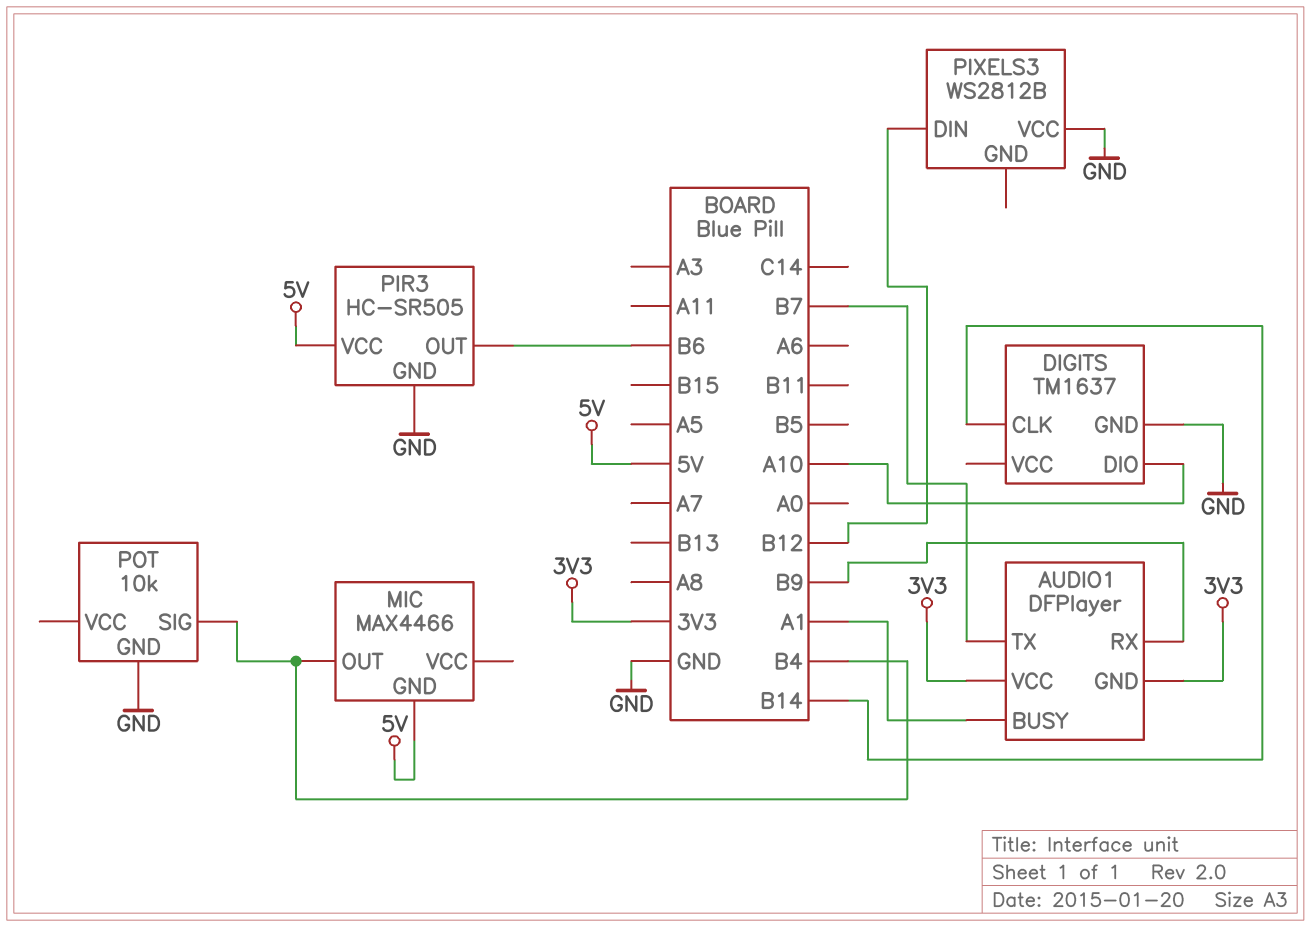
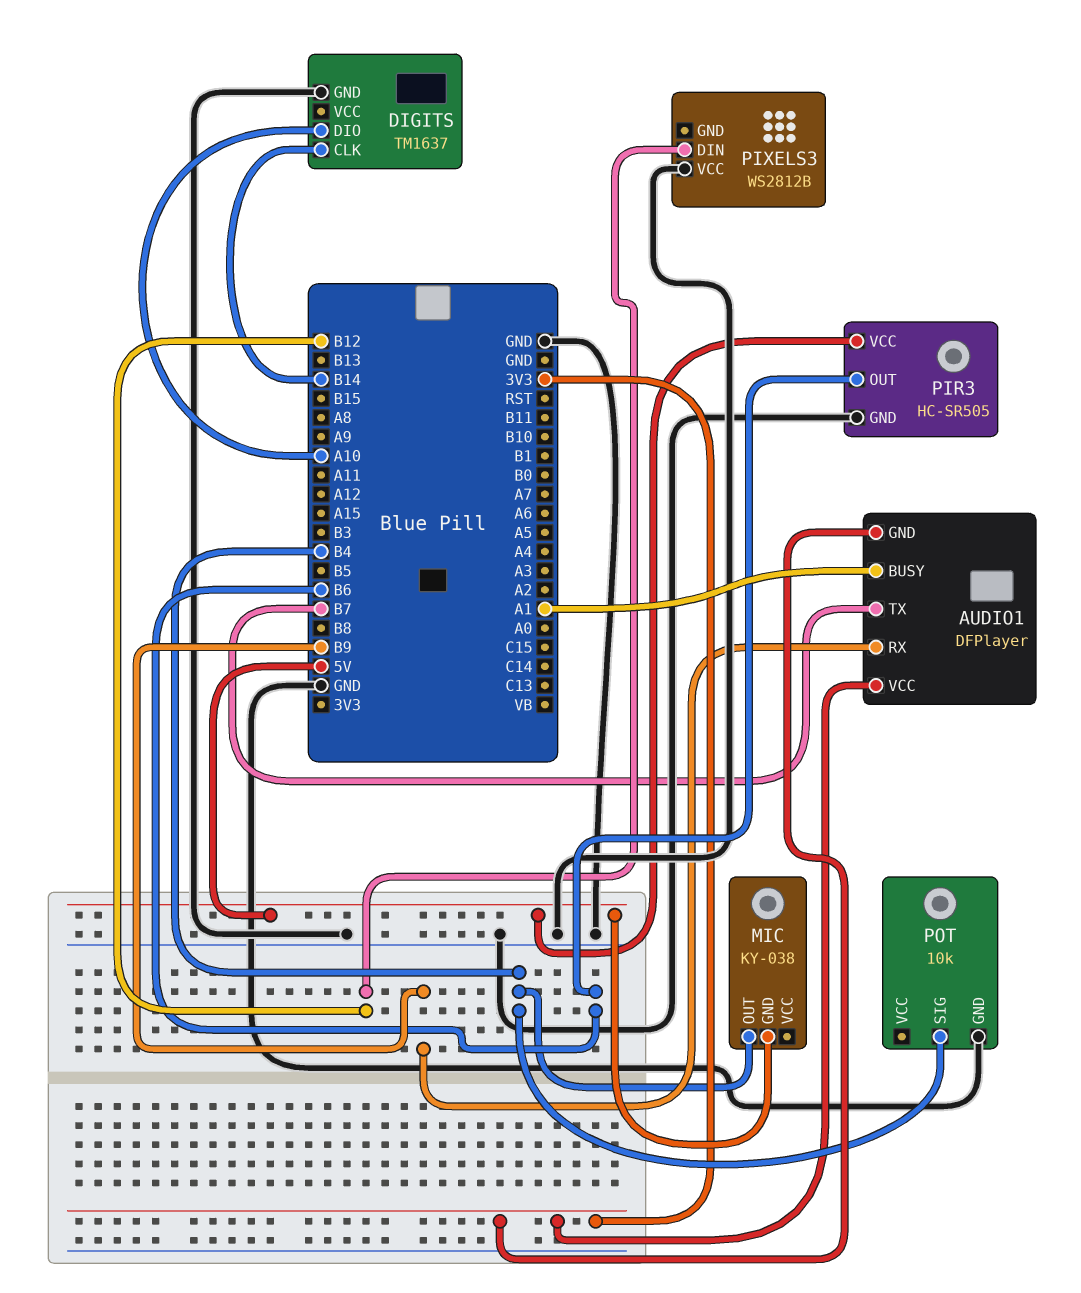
MIC: MAX4466 -> KY-038

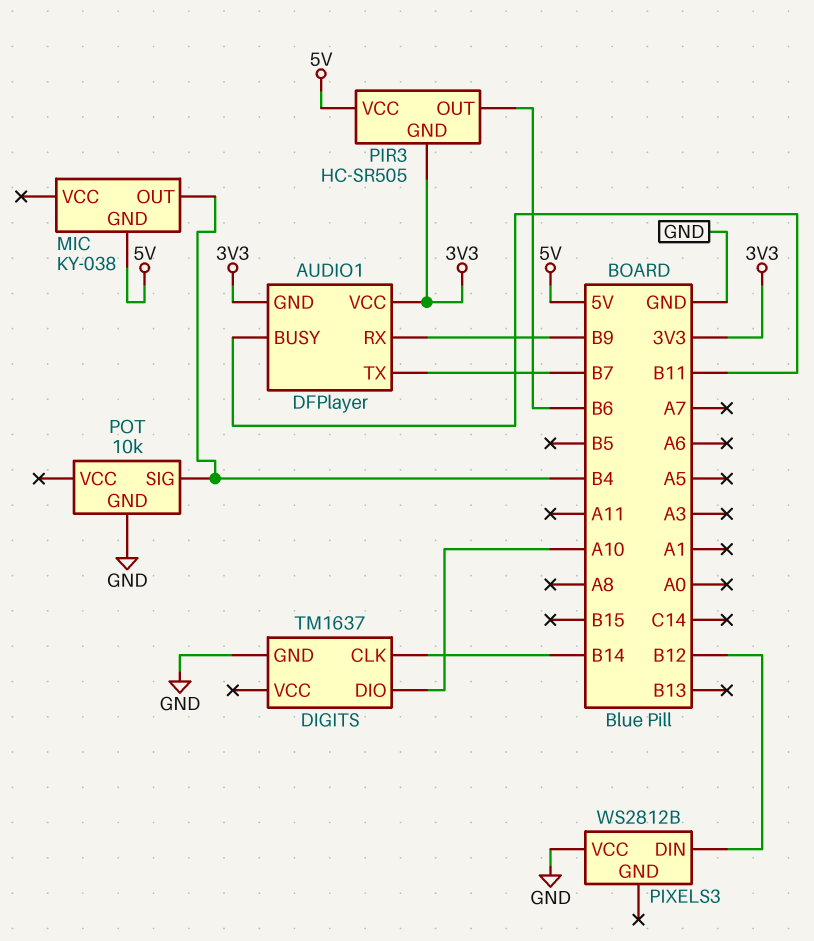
AUDIO1 pin BUSY: A1 -> B11
PIR3 pin GND: GND -> 3V3

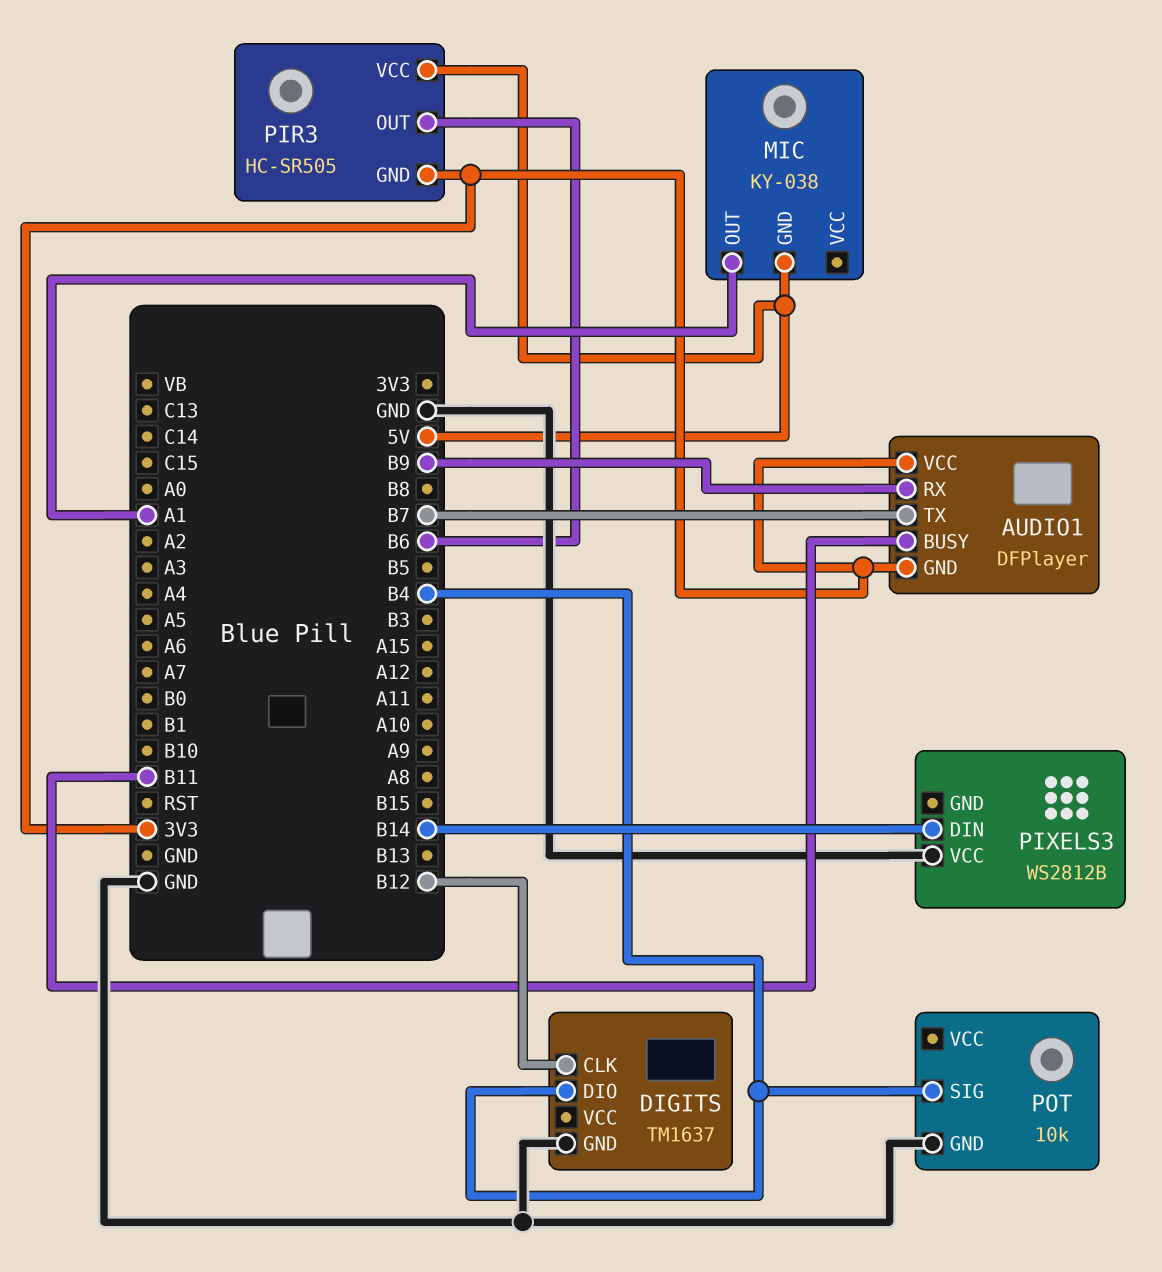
DIGITS pin CLK: B14 -> B12
DIGITS pin DIO: A10 -> B4
MIC pin OUT: B4 -> A1
PIXELS3 pin DIN: B12 -> B14

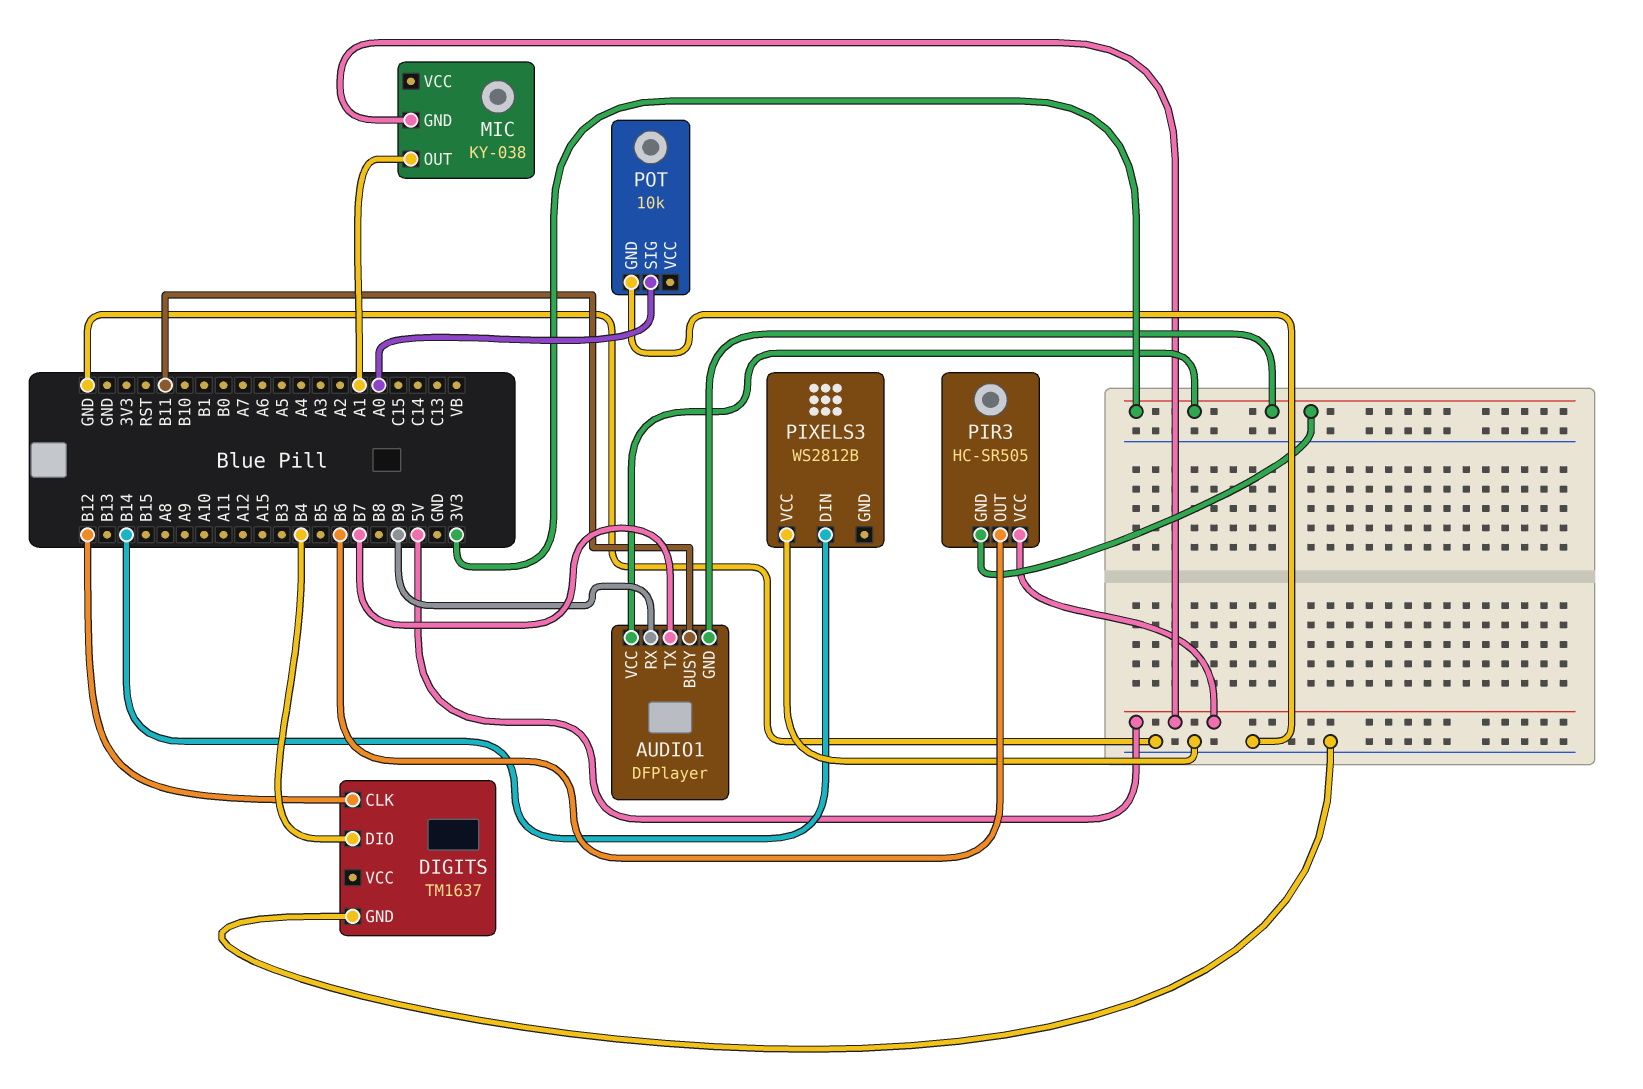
POT pin SIG: B4 -> A0

